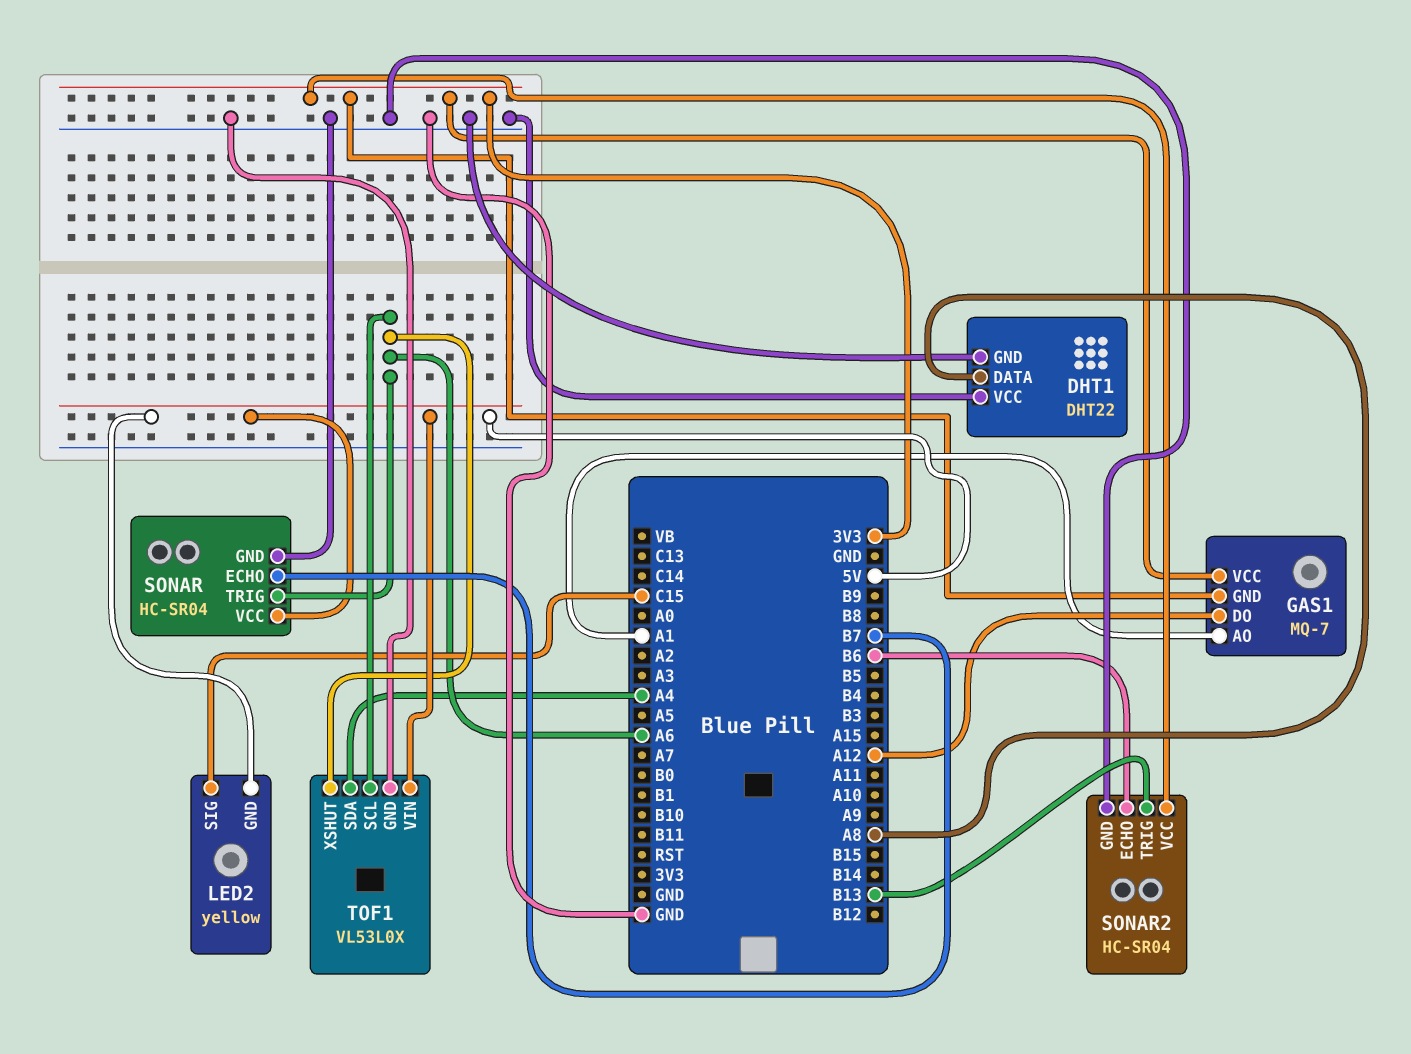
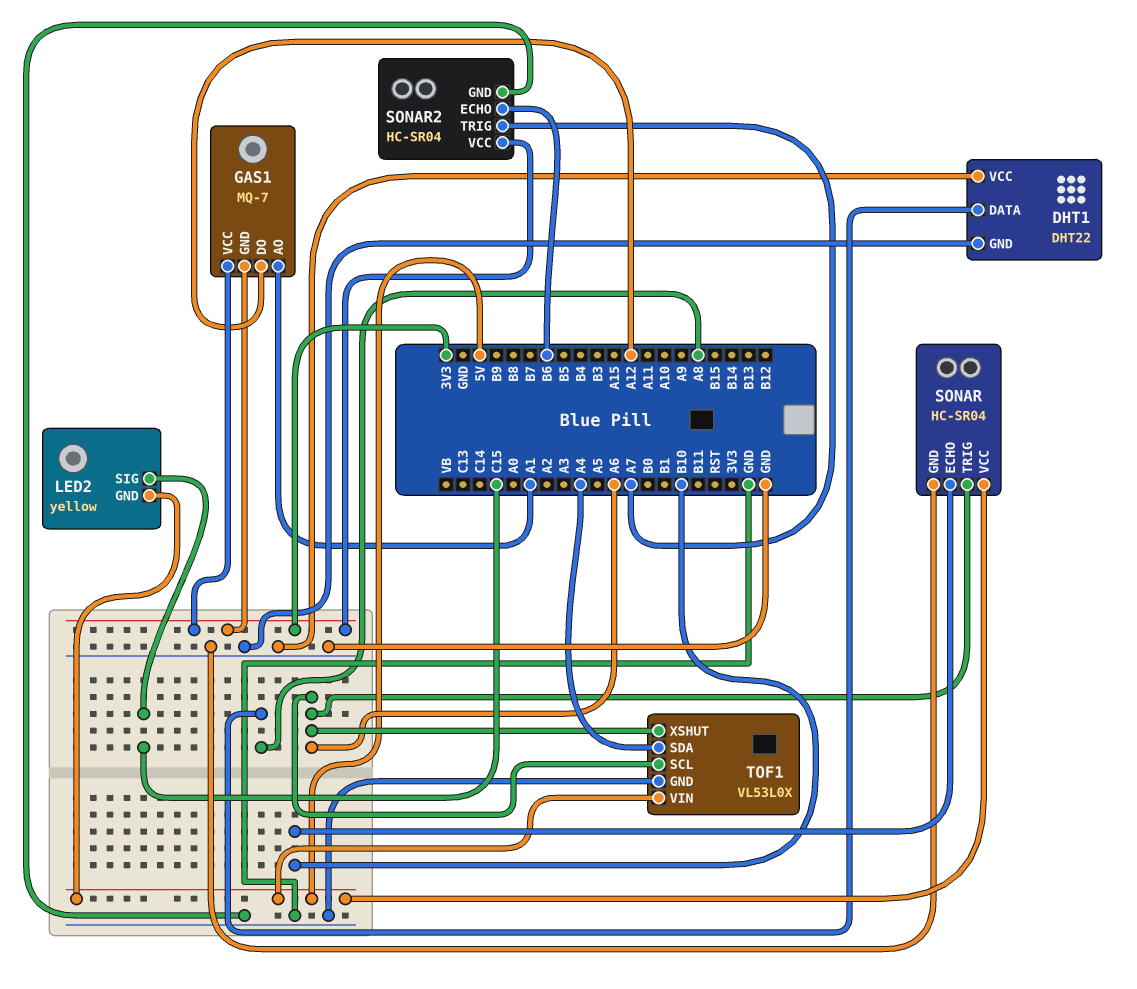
SONAR pin ECHO: B7 -> B10
SONAR2 pin TRIG: B13 -> A7

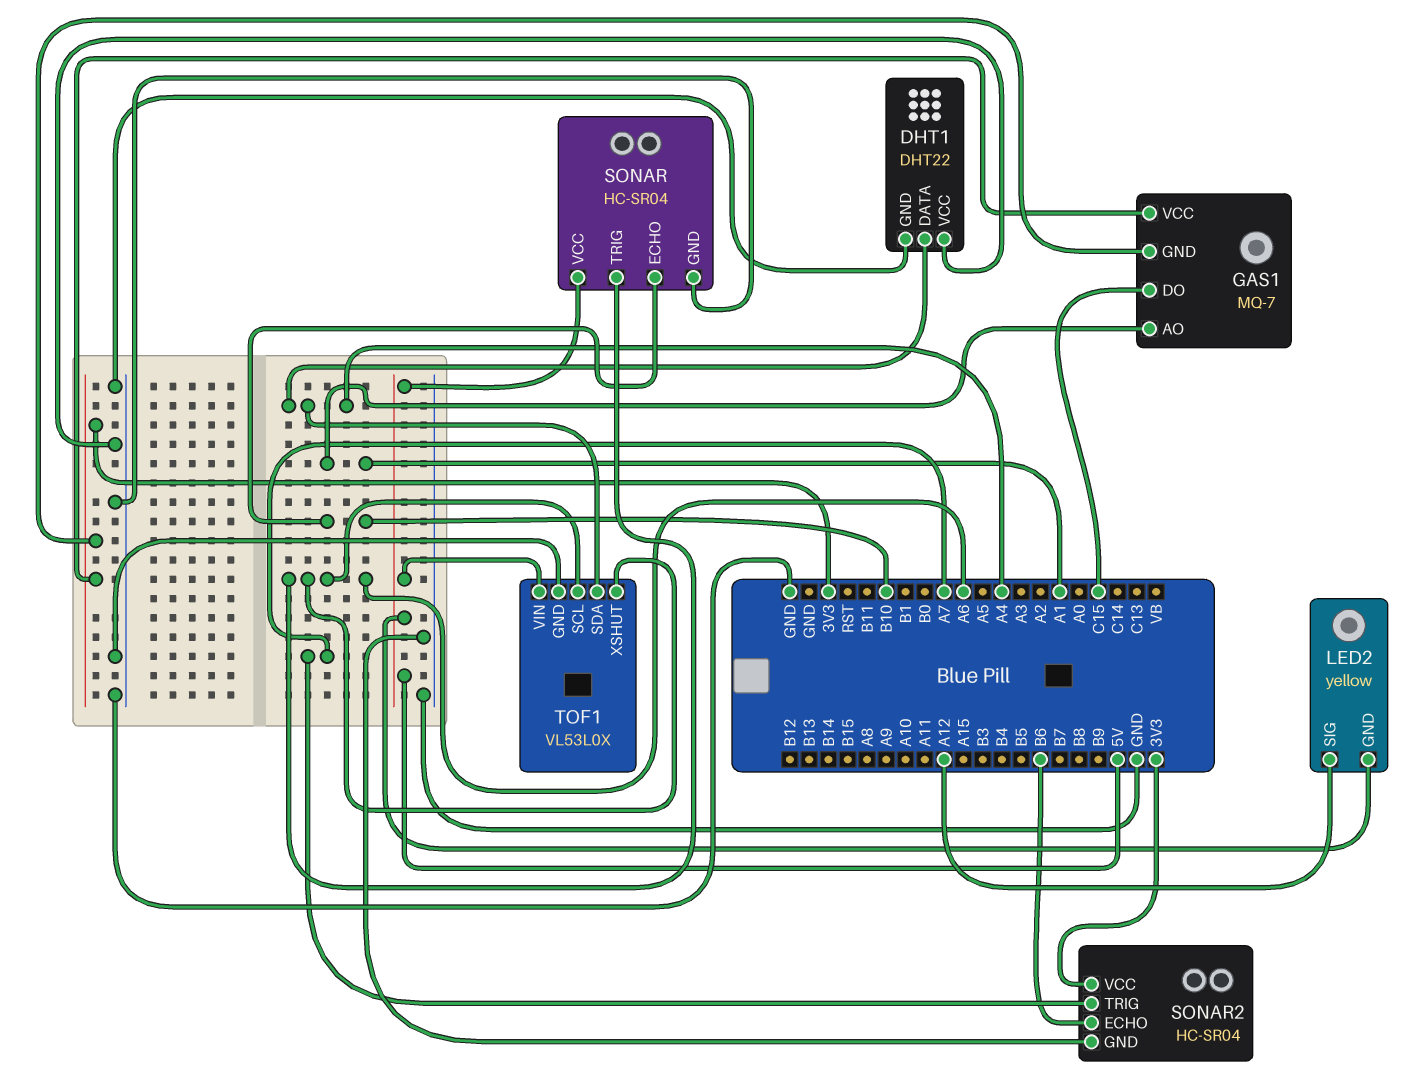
DHT1 pin DATA: A8 -> A4
GAS1 pin DO: A12 -> C15
LED2 pin SIG: C15 -> A12

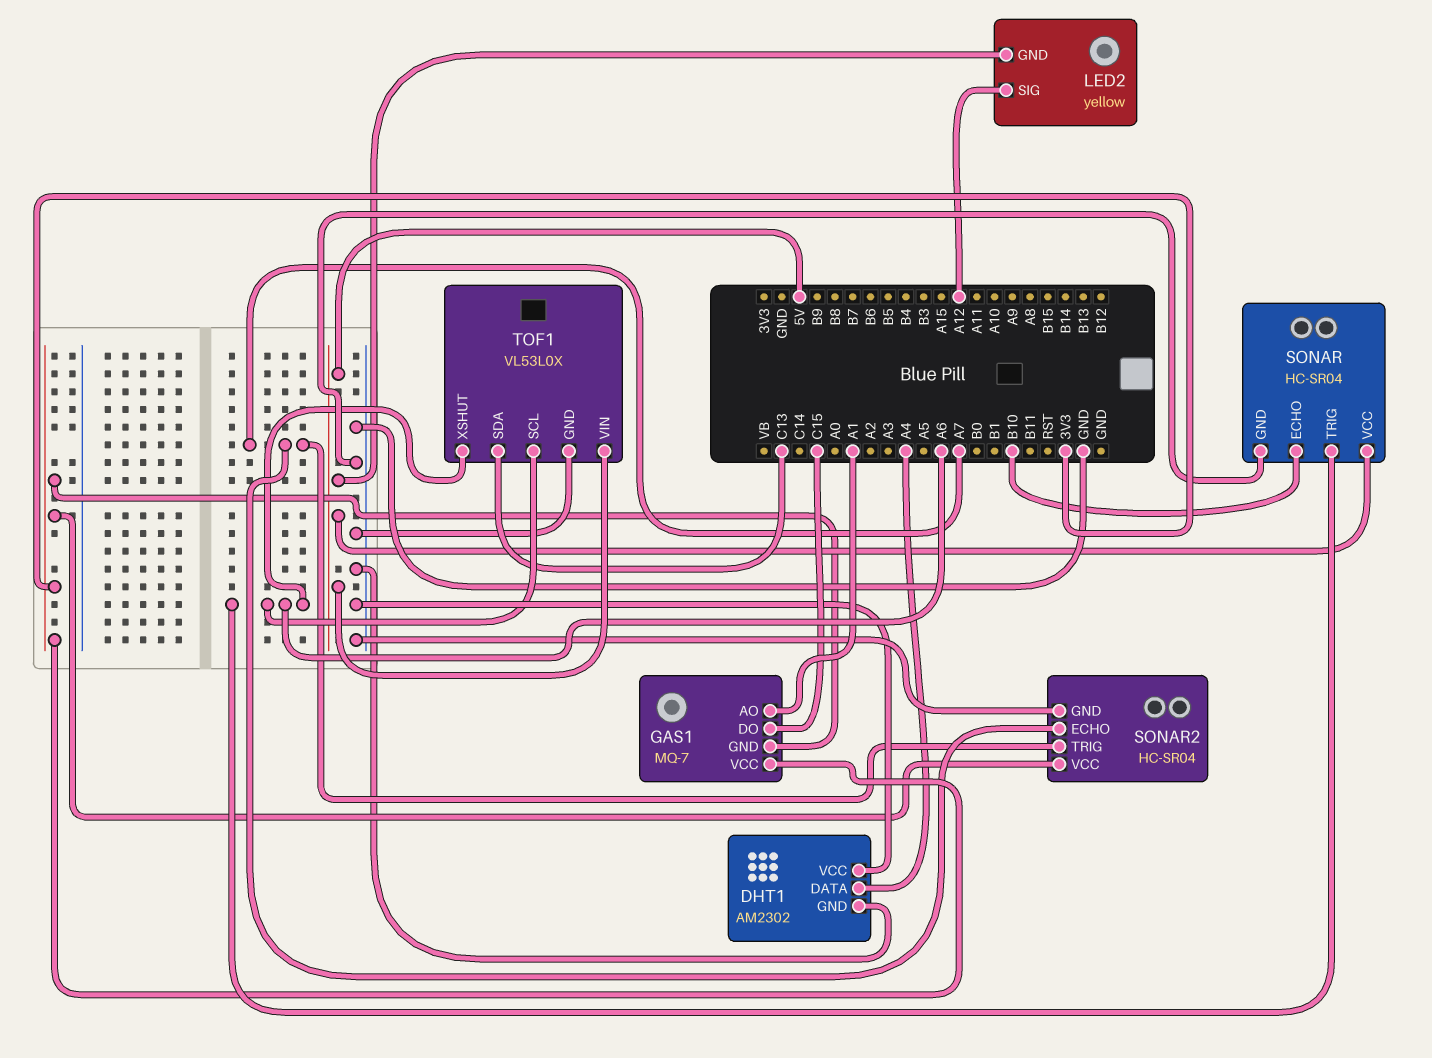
DHT1: DHT22 -> AM2302
SONAR2 pin ECHO: B6 -> A7
TOF1 pin SDA: A4 -> C13

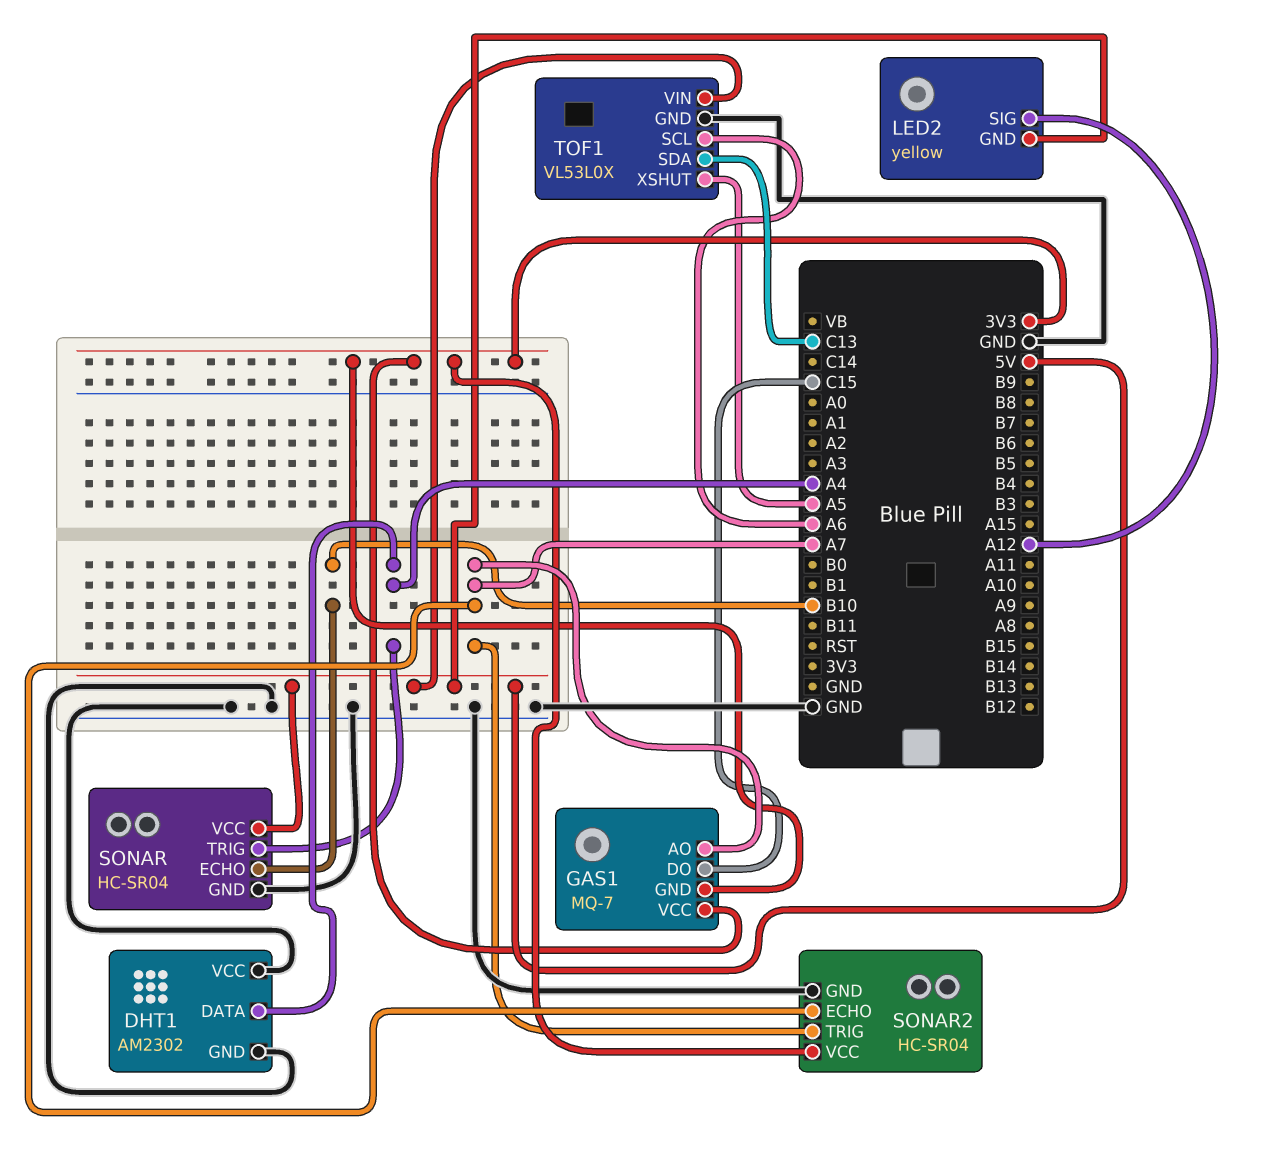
GAS1 pin AO: A1 -> A7
SONAR pin TRIG: A6 -> A4
TOF1 pin XSHUT: A6 -> A5

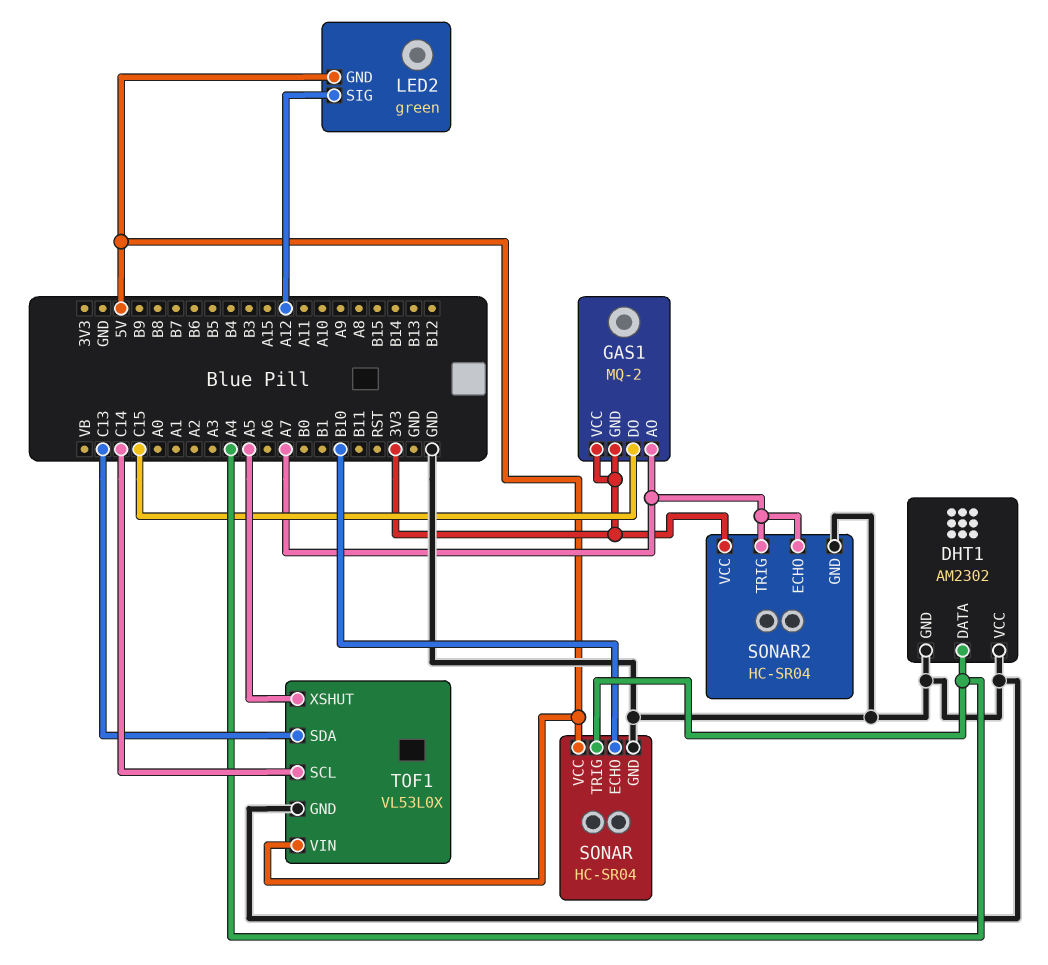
GAS1: MQ-7 -> MQ-2
LED2: yellow -> green
TOF1 pin SCL: A6 -> C14

